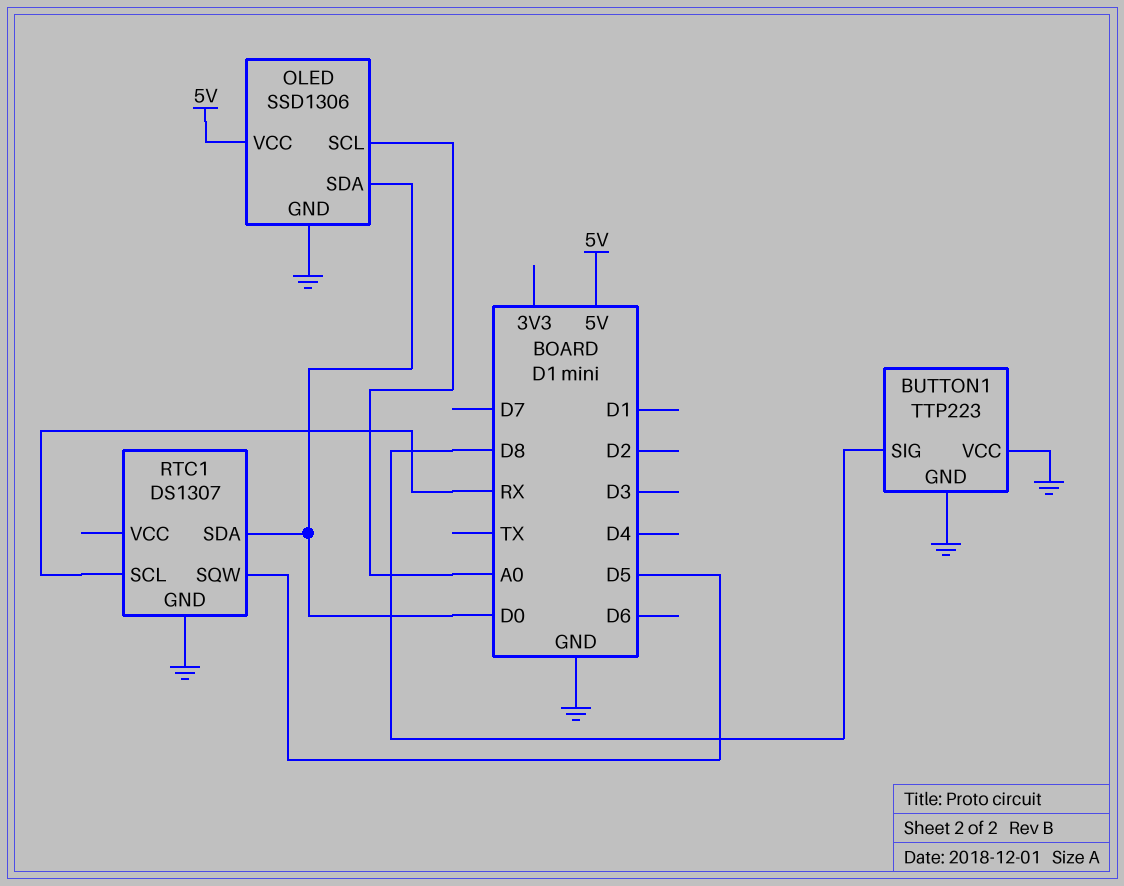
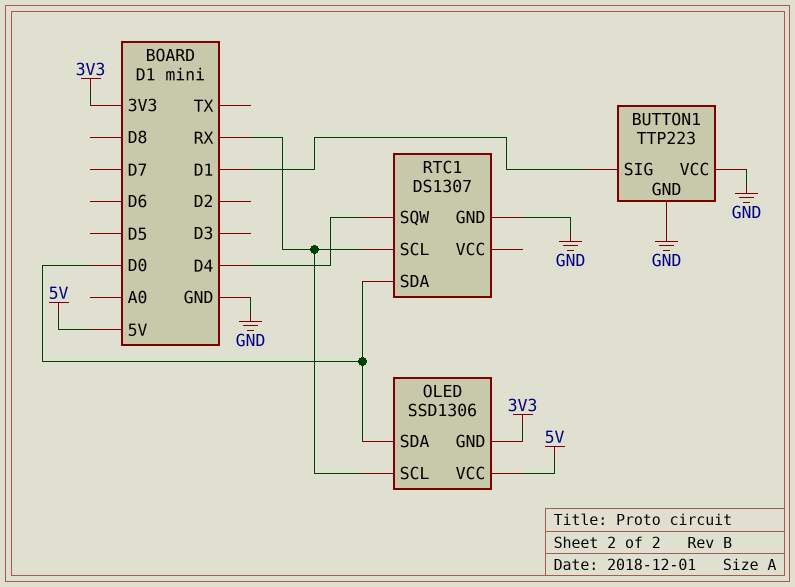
BUTTON1 pin SIG: D8 -> D1
OLED pin GND: GND -> 3V3
OLED pin SCL: A0 -> RX
RTC1 pin SQW: D5 -> D4

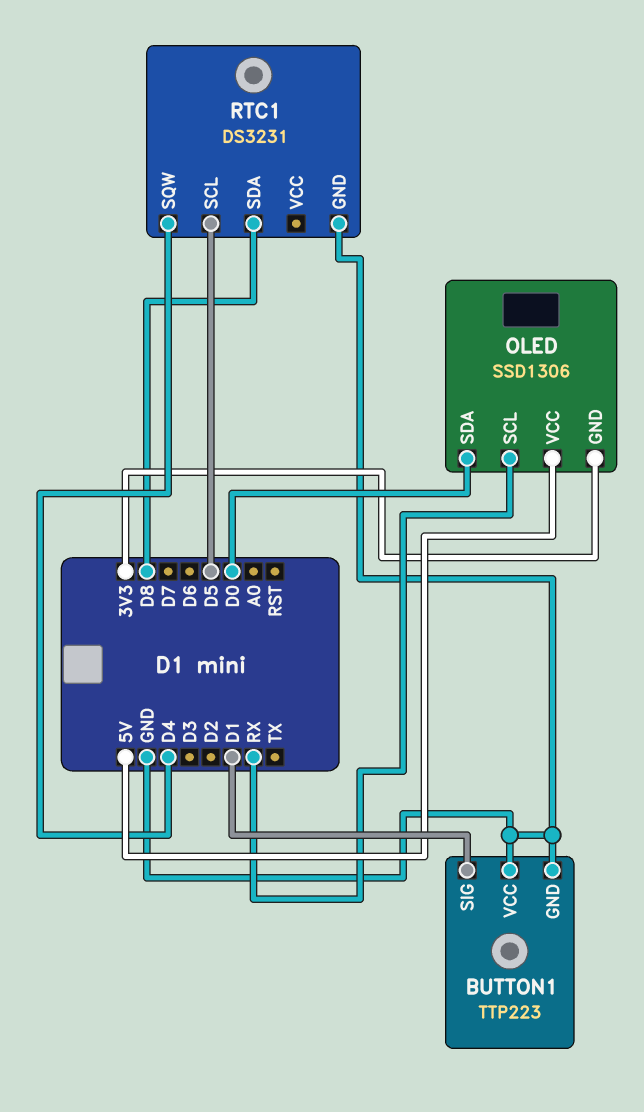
RTC1: DS1307 -> DS3231
RTC1 pin SCL: RX -> D5
RTC1 pin SDA: D0 -> D8

